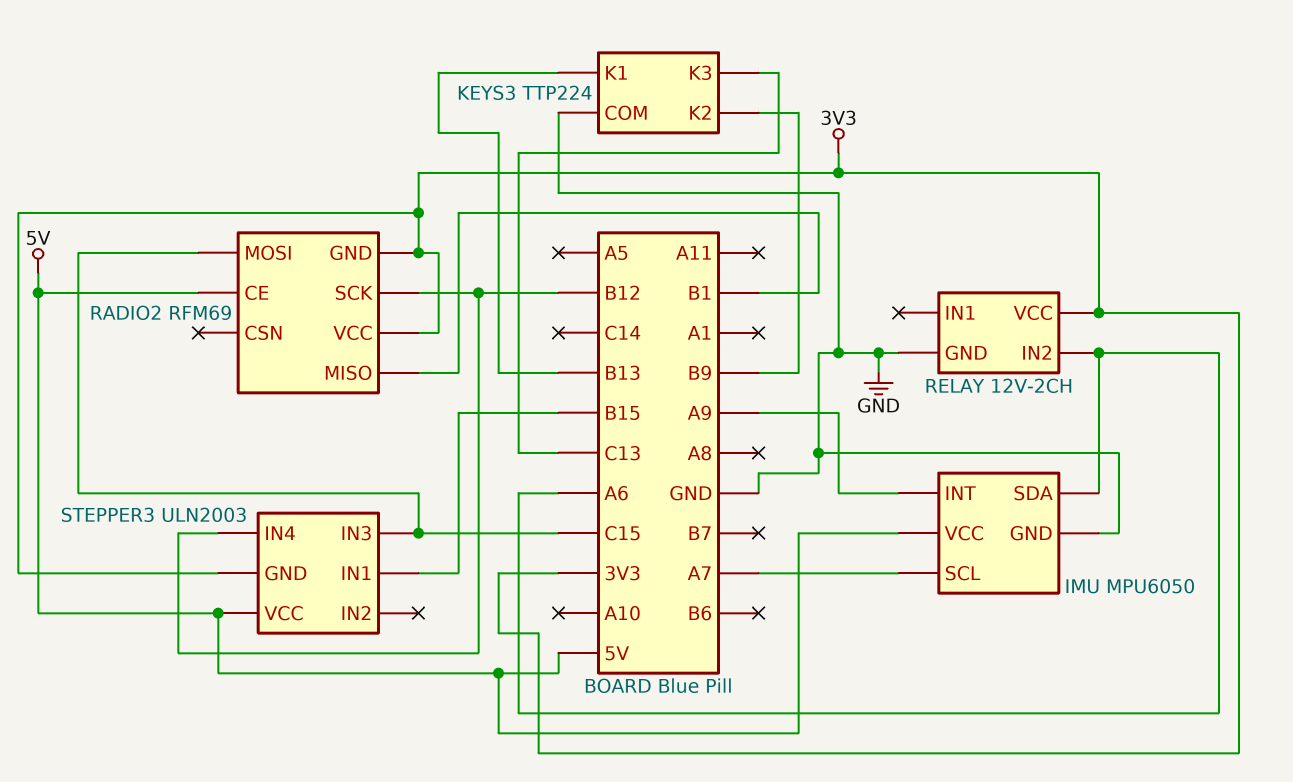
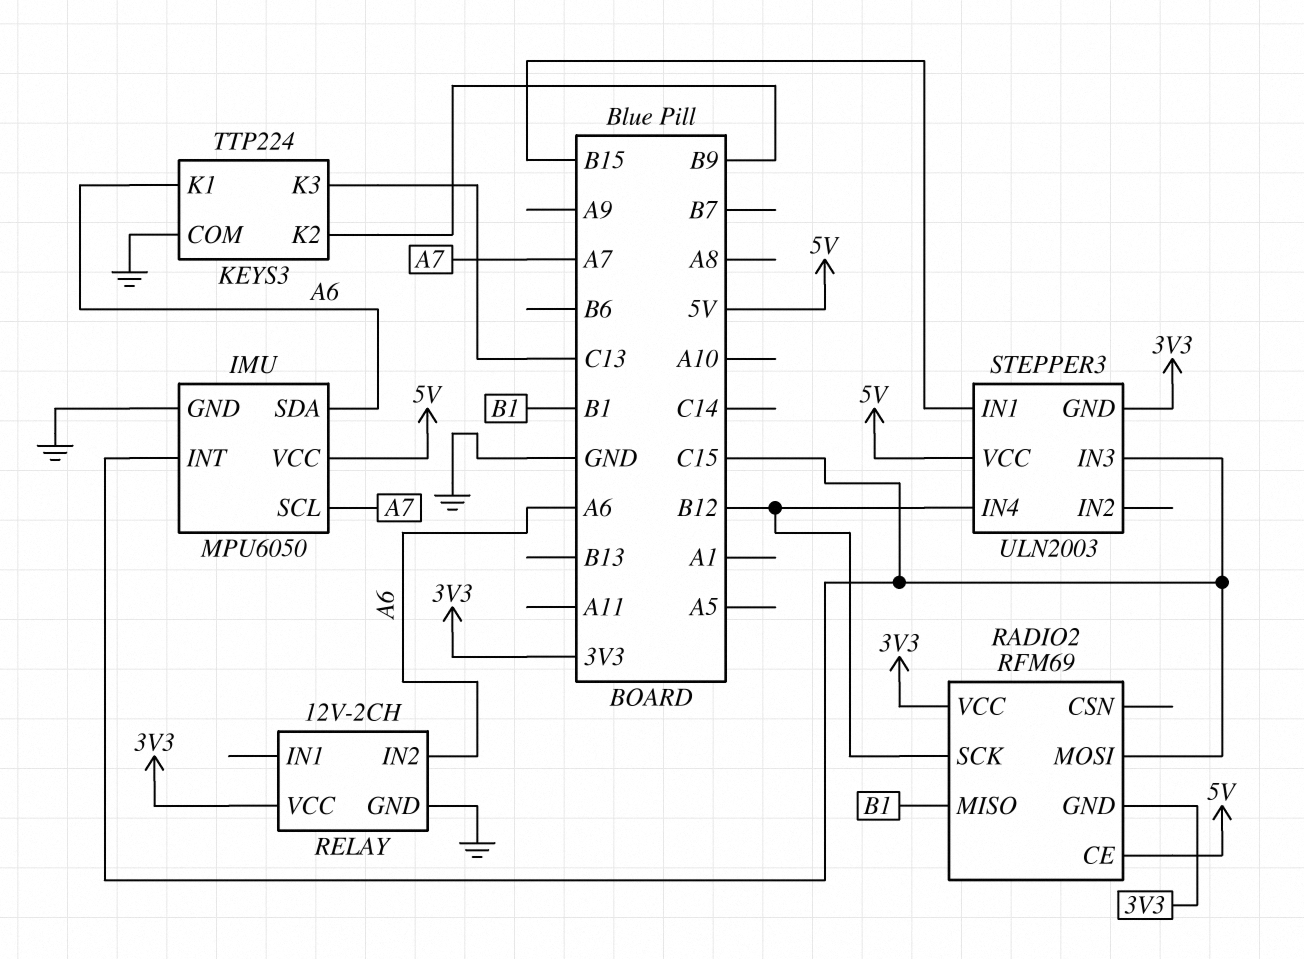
IMU pin INT: A9 -> C15
KEYS3 pin K1: B13 -> A6

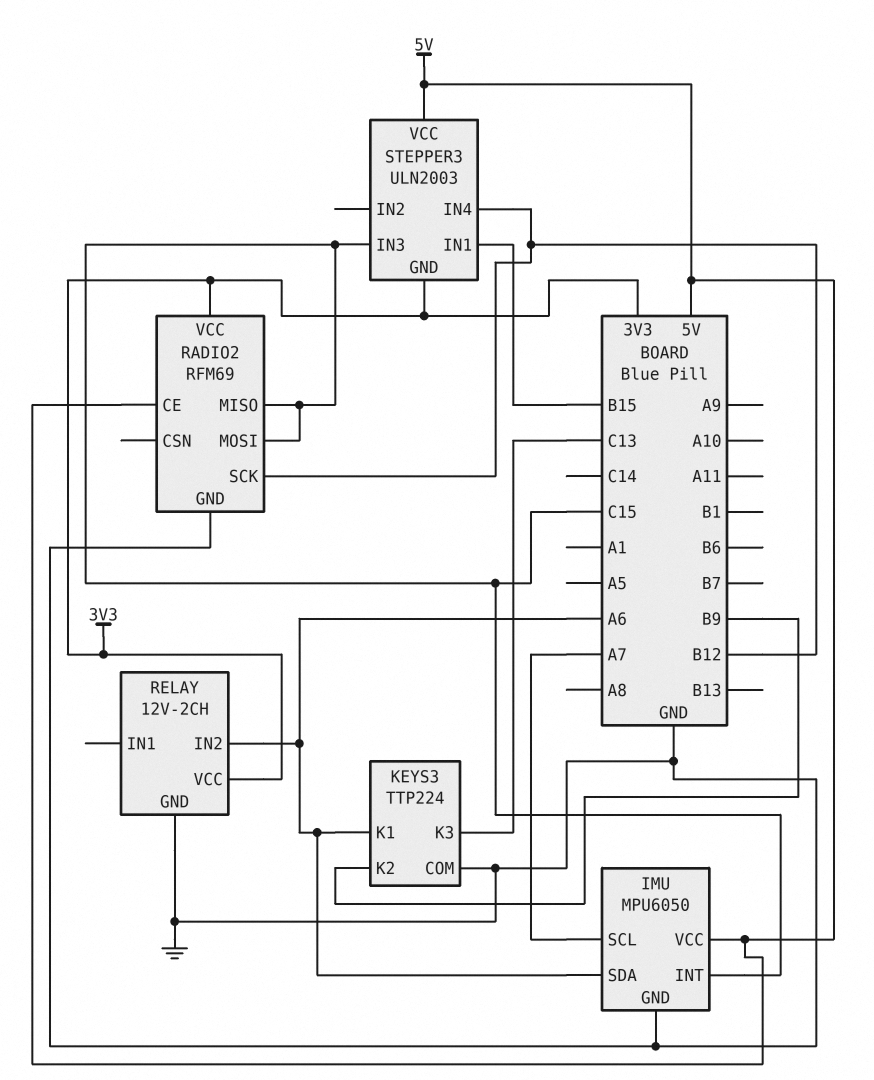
RADIO2 pin GND: 3V3 -> GND
RADIO2 pin MISO: B1 -> C15

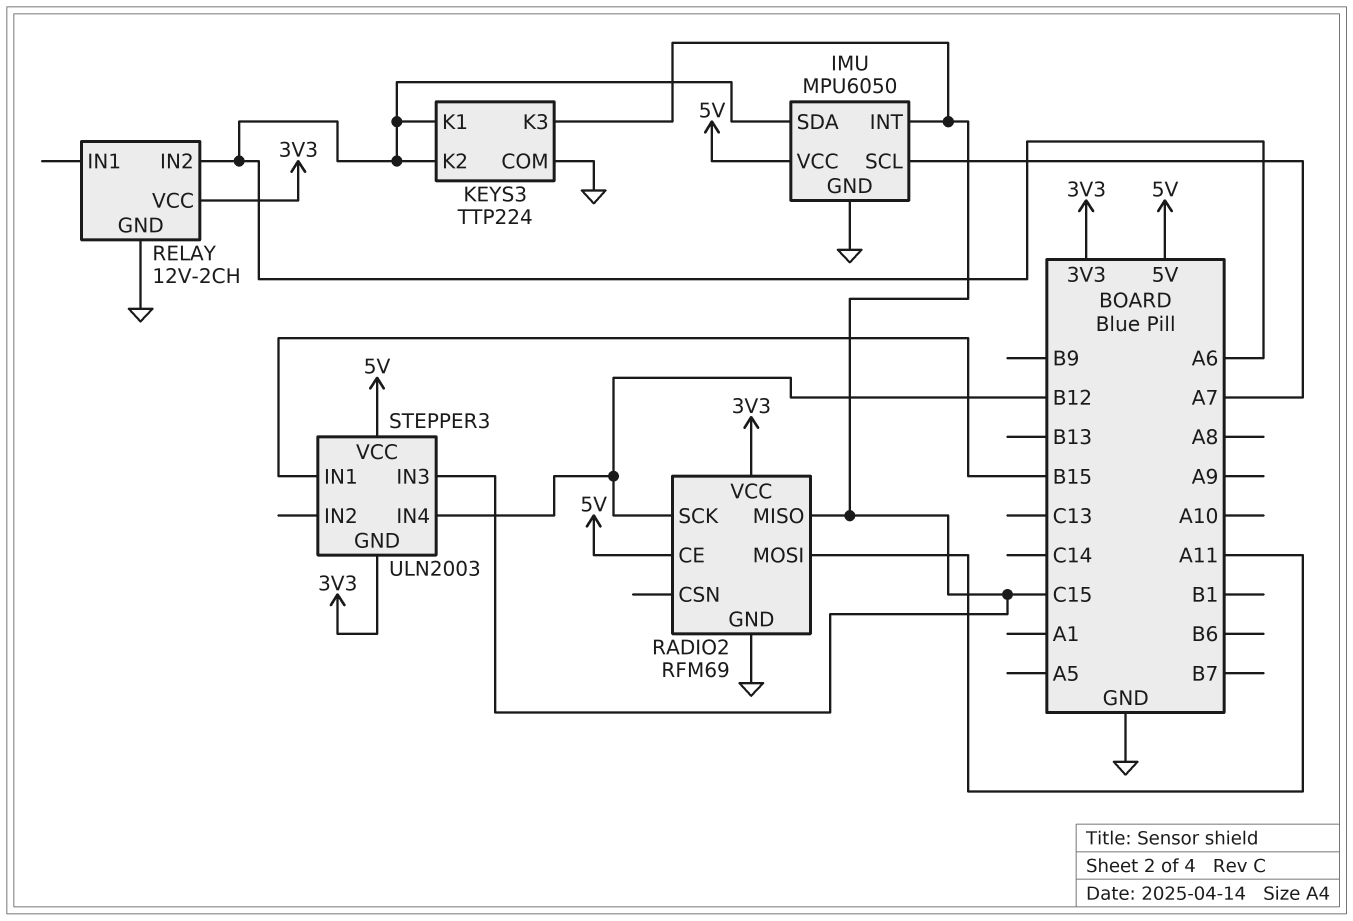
KEYS3 pin K2: B9 -> A6
KEYS3 pin K3: C13 -> C15
RADIO2 pin MOSI: C15 -> A11

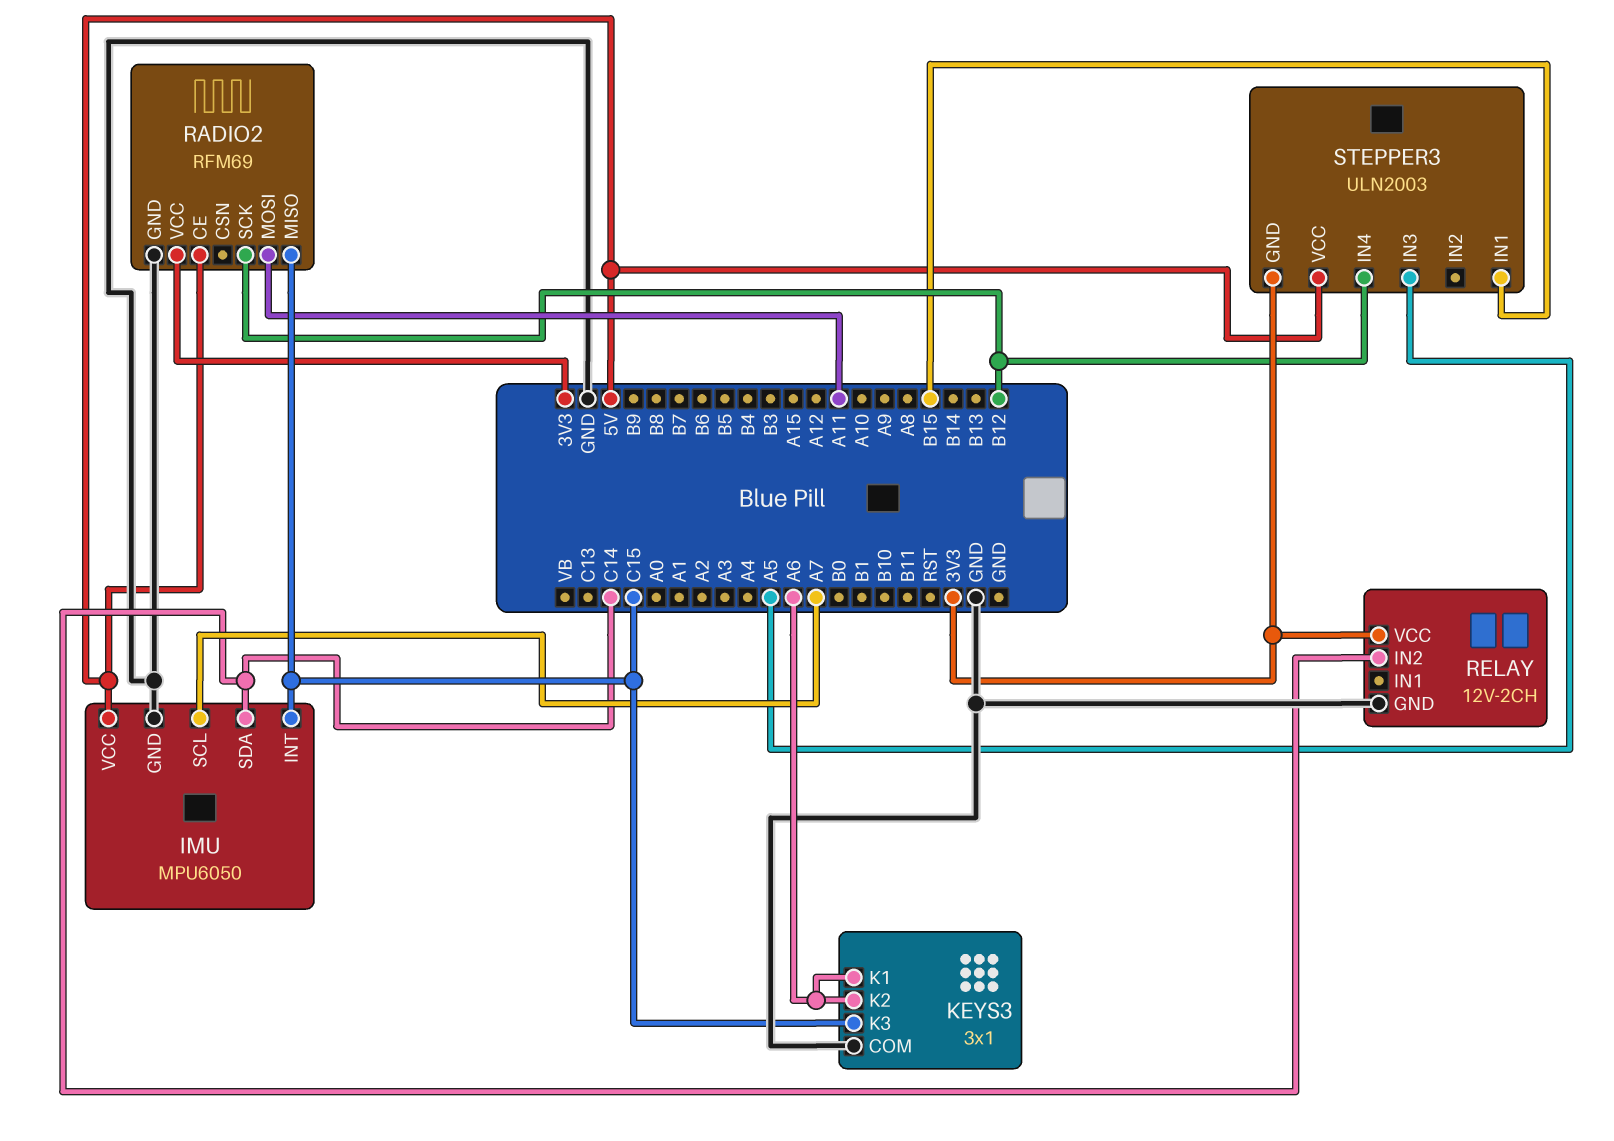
IMU pin SDA: A6 -> C14
KEYS3: TTP224 -> 3x1
RELAY pin IN2: A6 -> C14
STEPPER3 pin IN3: C15 -> A5

